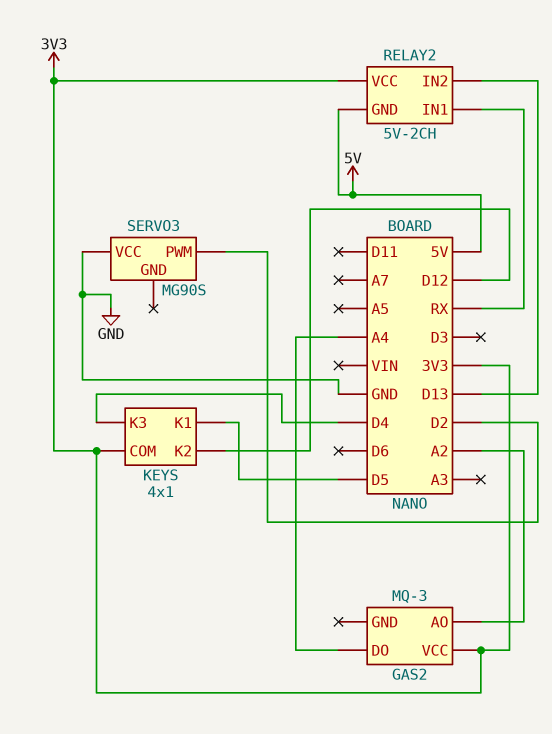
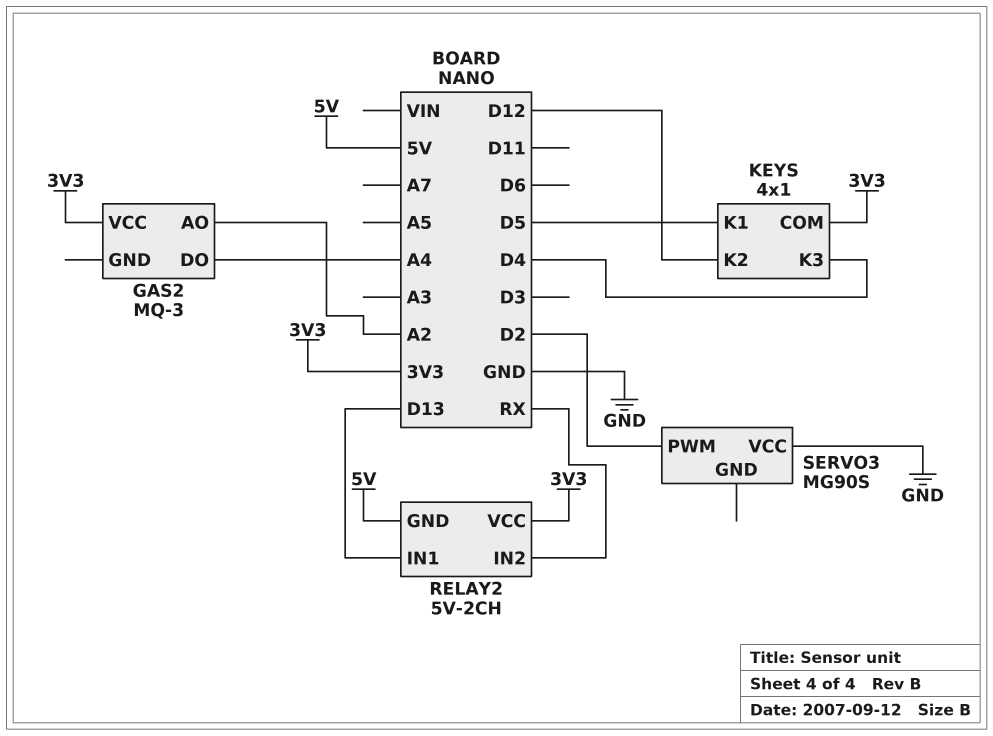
RELAY2 pin IN1: RX -> D13
RELAY2 pin IN2: D13 -> RX

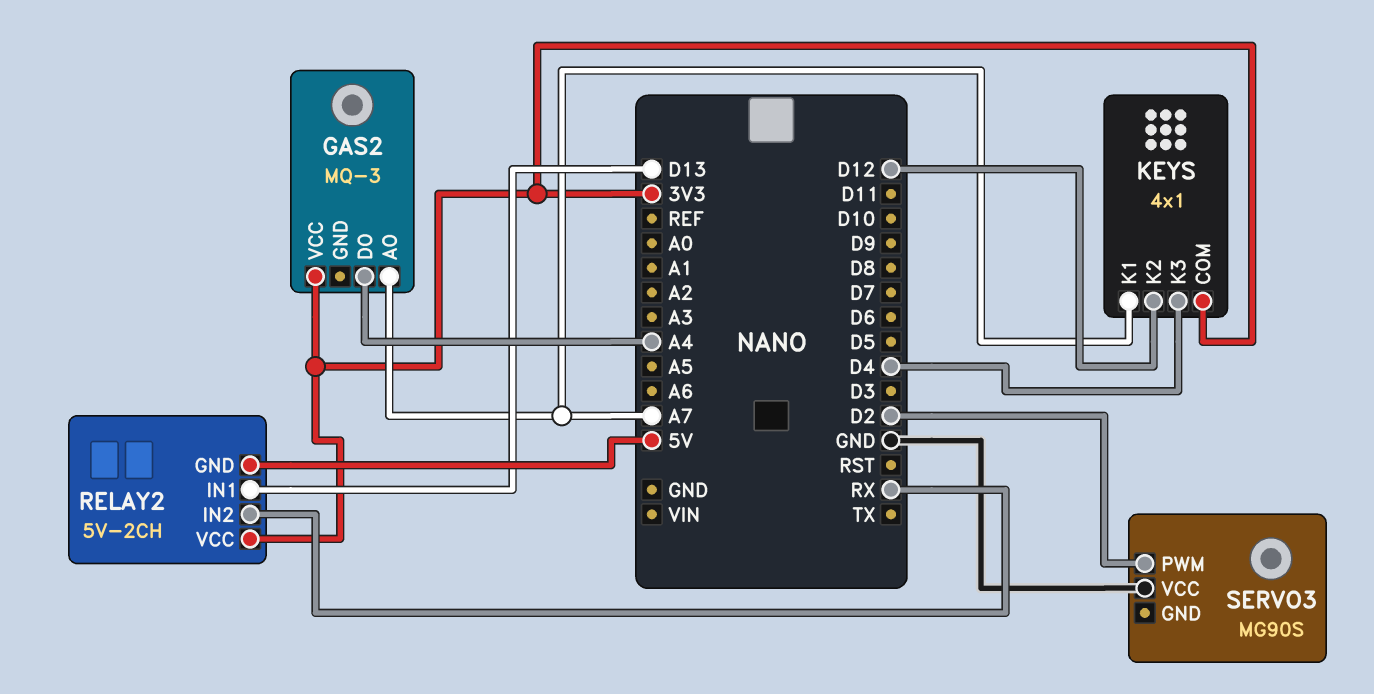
GAS2 pin AO: A2 -> A7
KEYS pin K1: D5 -> A7

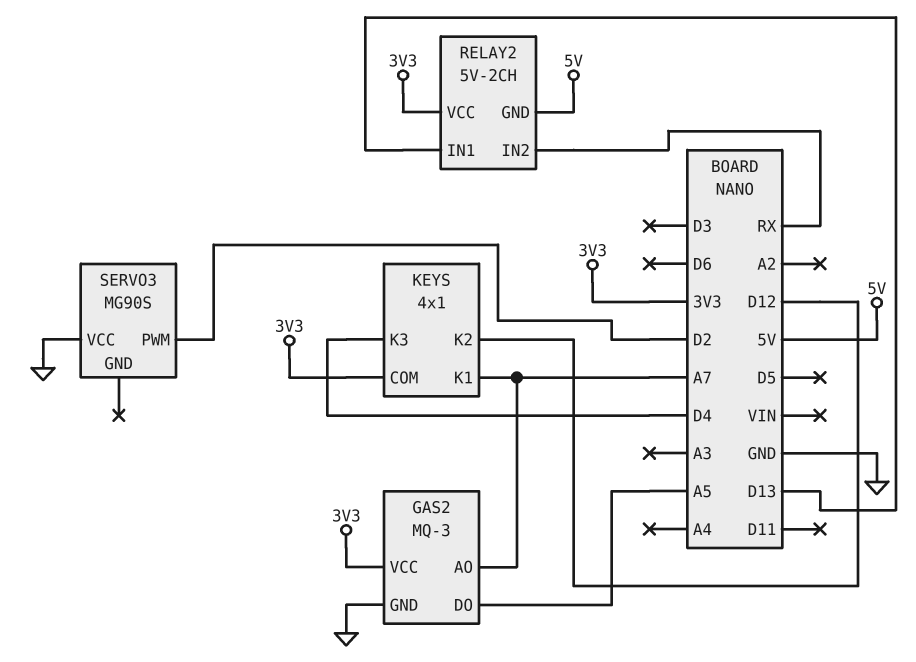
GAS2 pin DO: A4 -> A5
GAS2 pin GND: none -> GND

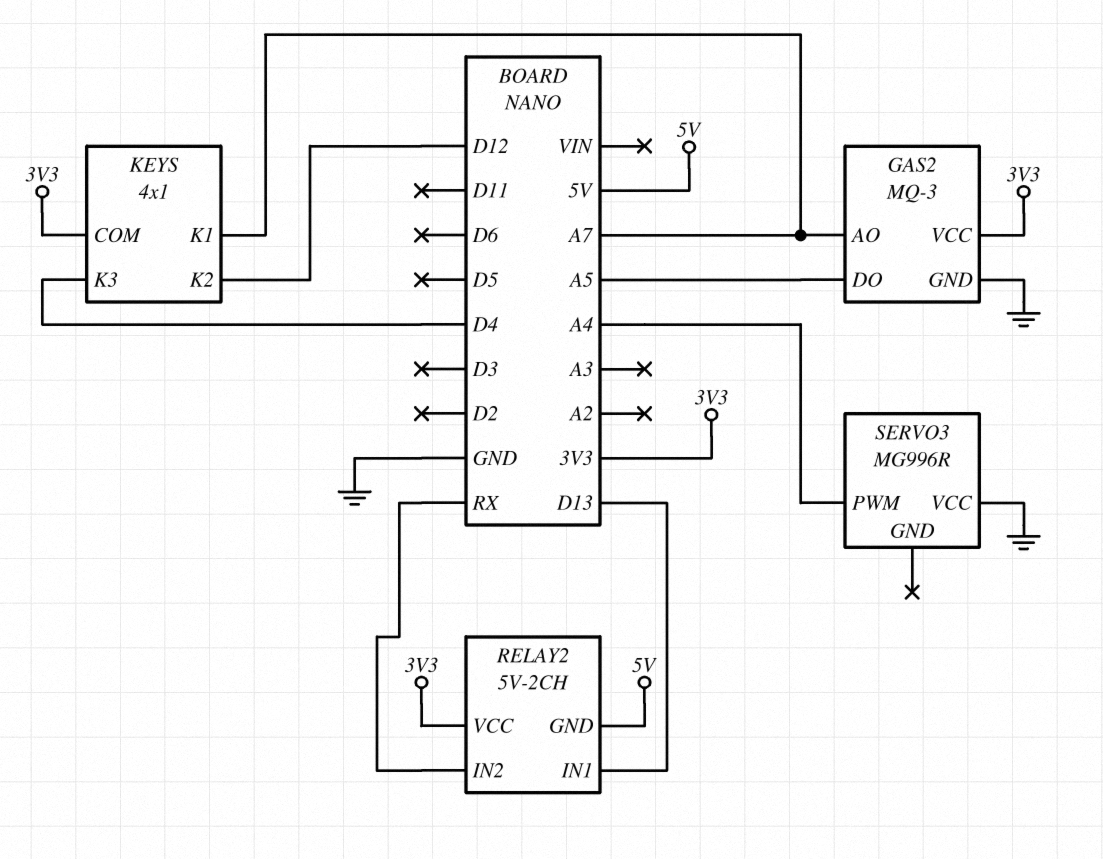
SERVO3: MG90S -> MG996R
SERVO3 pin PWM: D2 -> A4

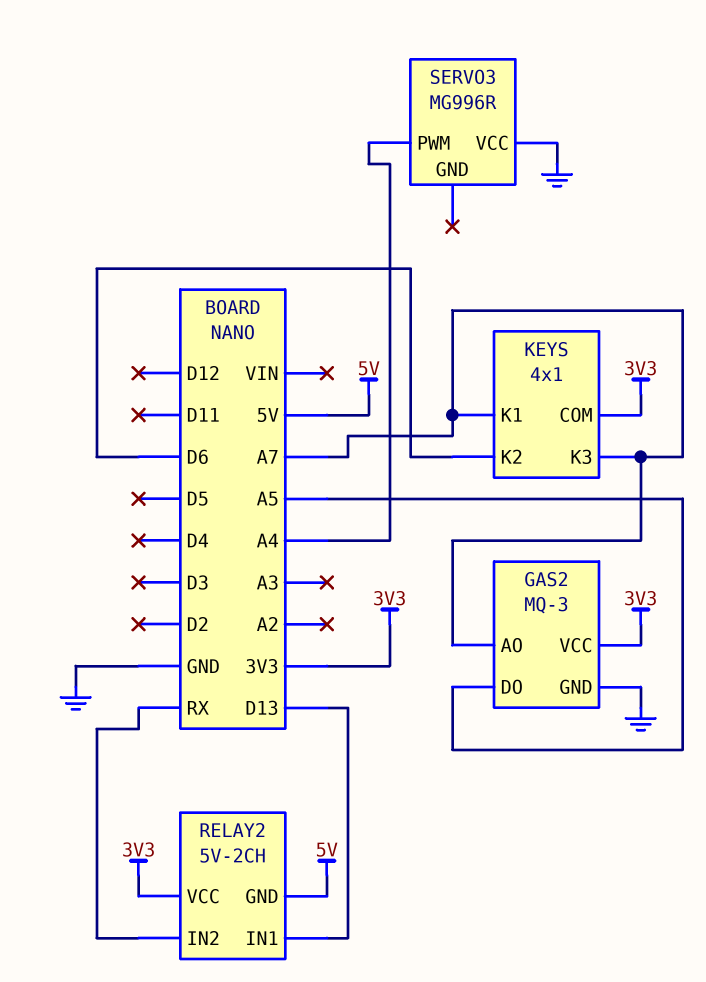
KEYS pin K2: D12 -> D6
KEYS pin K3: D4 -> A7

